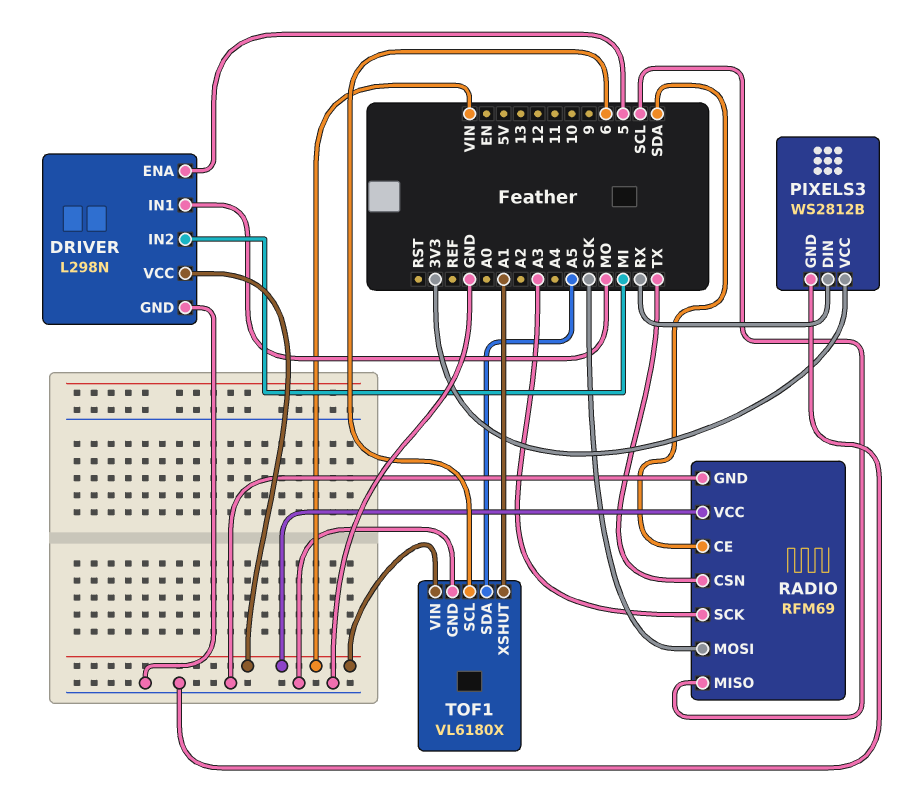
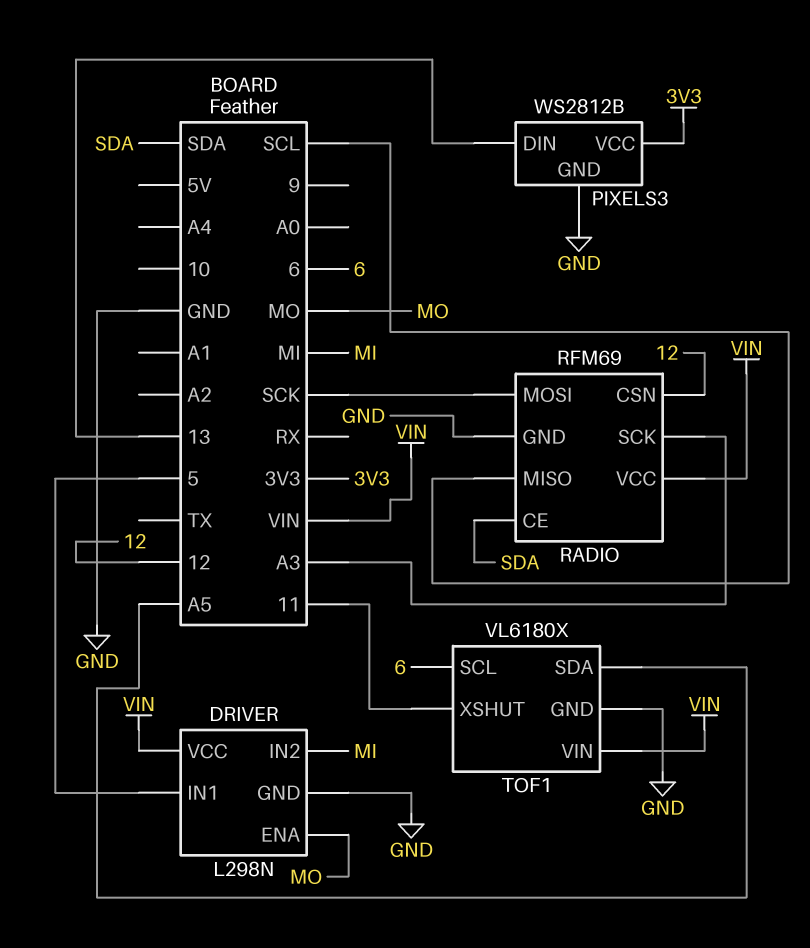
DRIVER pin ENA: 5 -> MO
DRIVER pin IN1: MO -> 5
PIXELS3 pin DIN: RX -> 13
RADIO pin CSN: TX -> 12
TOF1 pin XSHUT: A1 -> 11

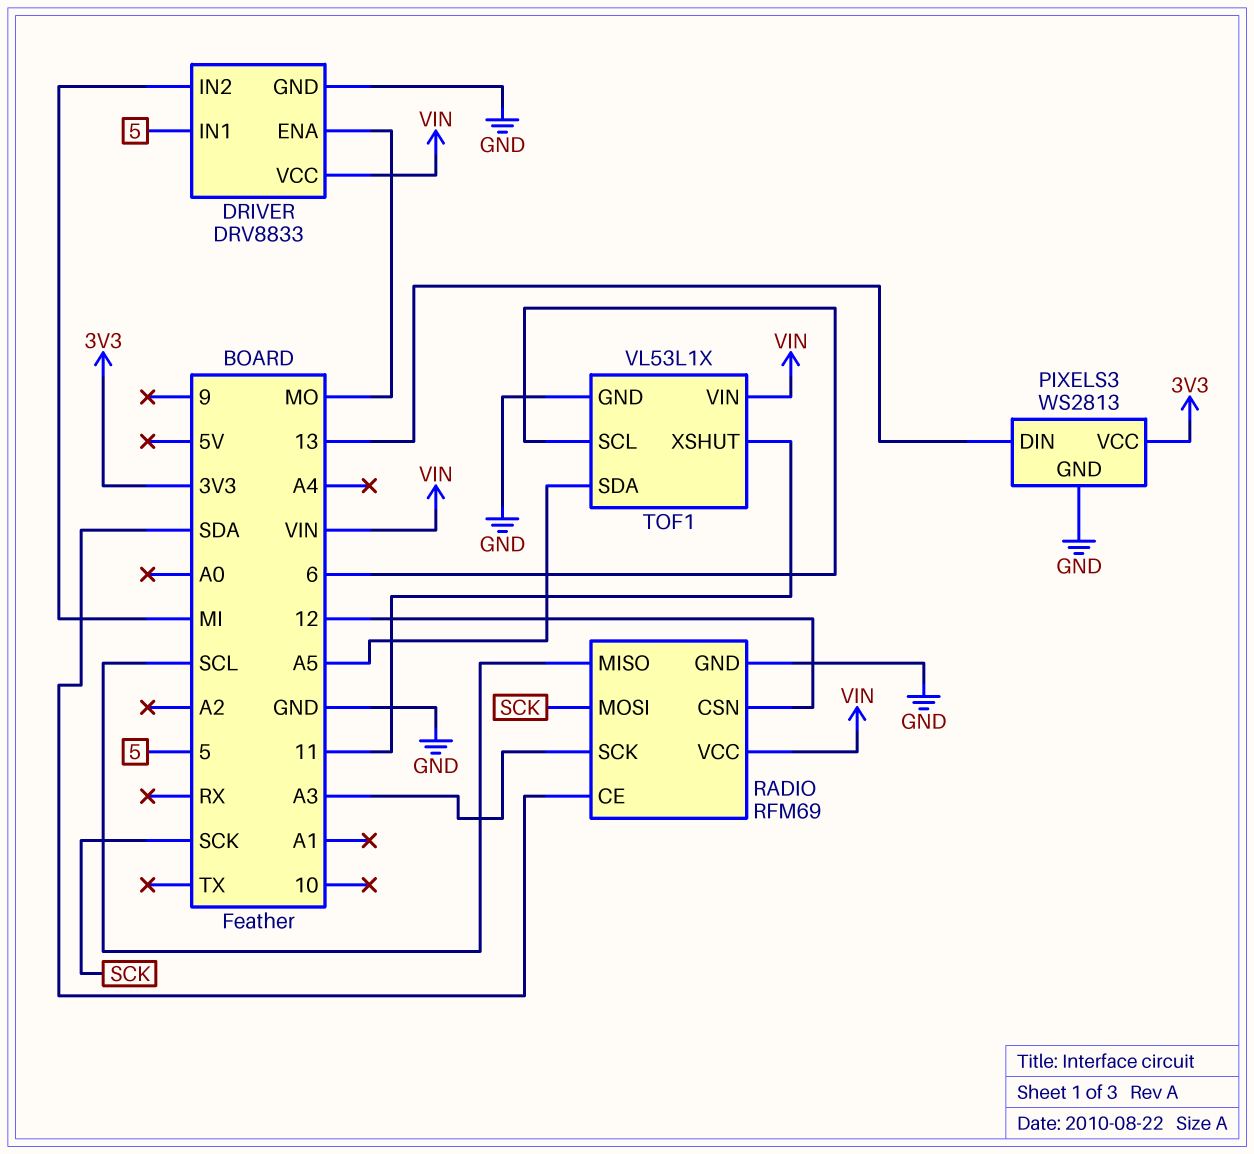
DRIVER: L298N -> DRV8833
PIXELS3: WS2812B -> WS2813
TOF1: VL6180X -> VL53L1X

